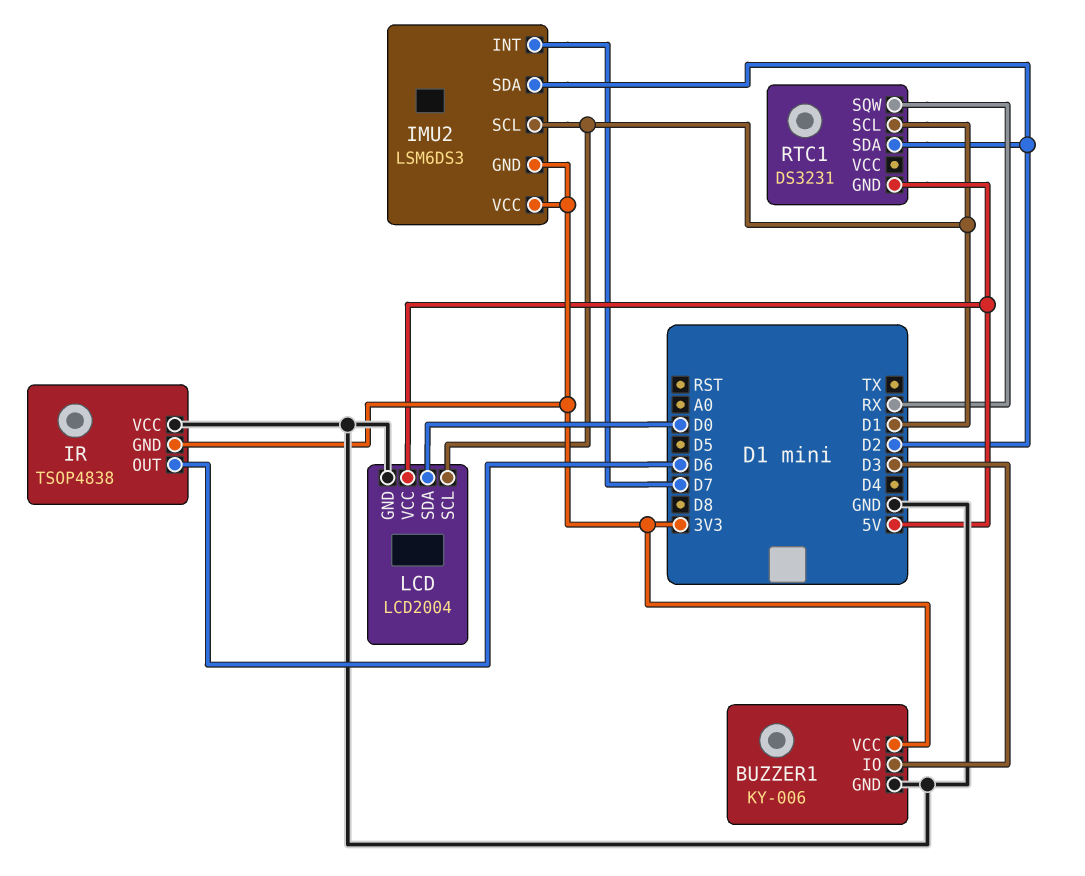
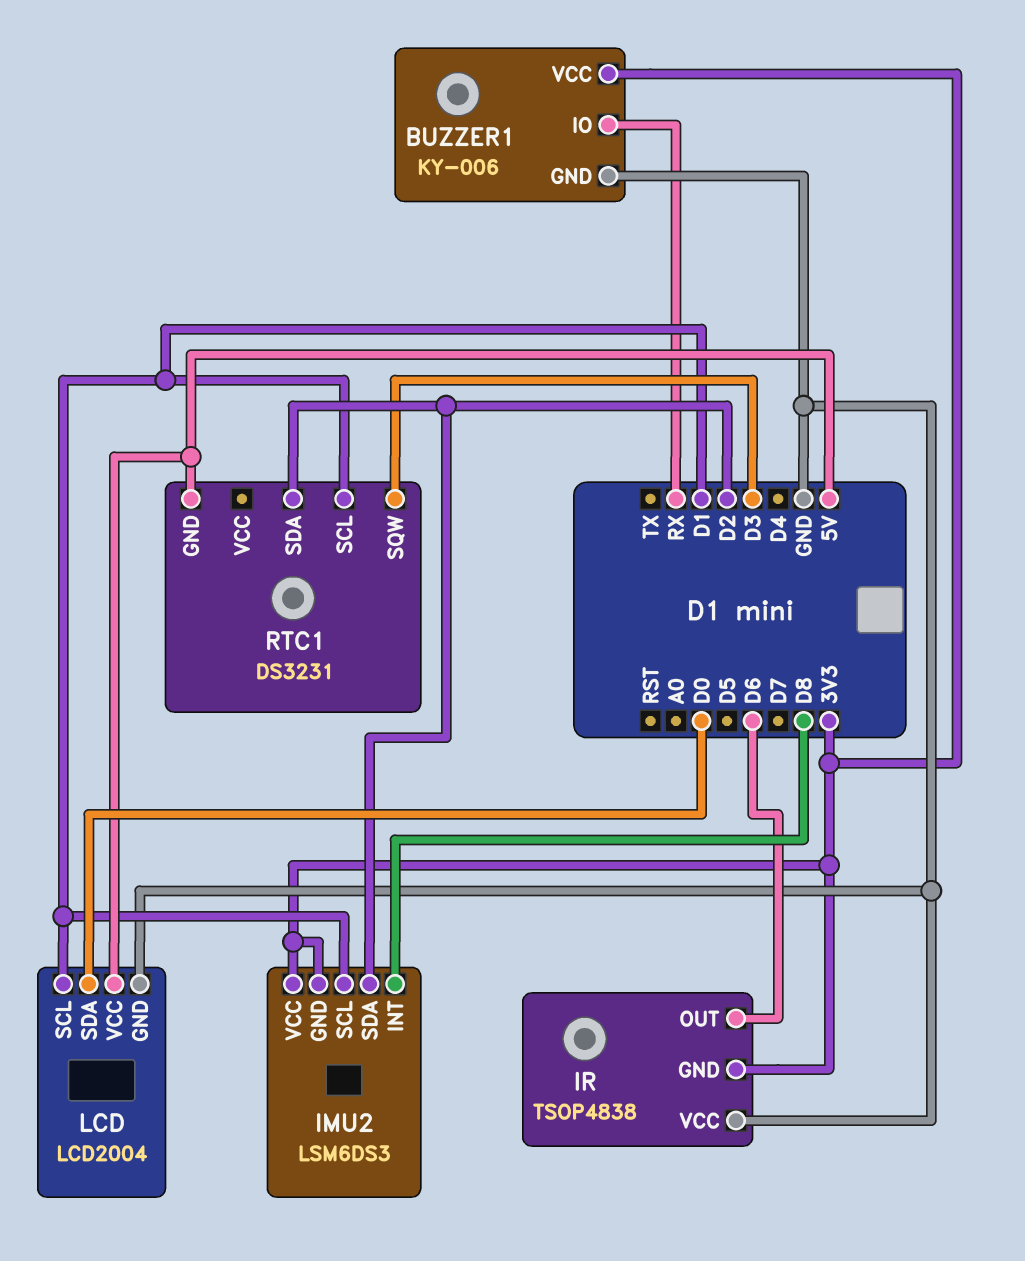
BUZZER1 pin IO: D3 -> RX
IMU2 pin INT: D7 -> D8
RTC1 pin SQW: RX -> D3

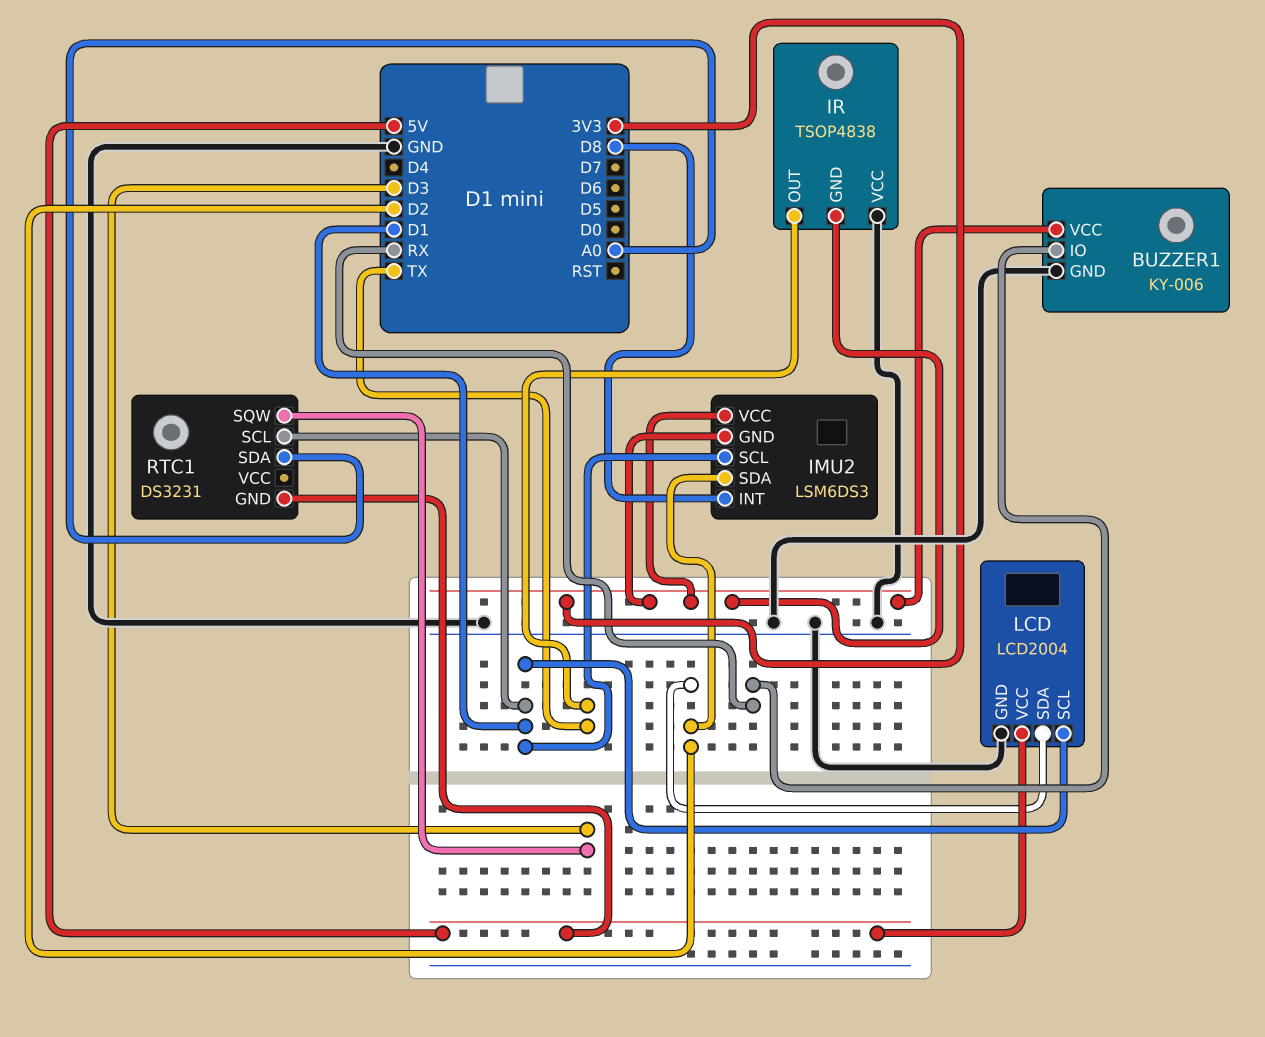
IR pin OUT: D6 -> TX
LCD pin SDA: D0 -> D2
RTC1 pin SDA: D2 -> A0

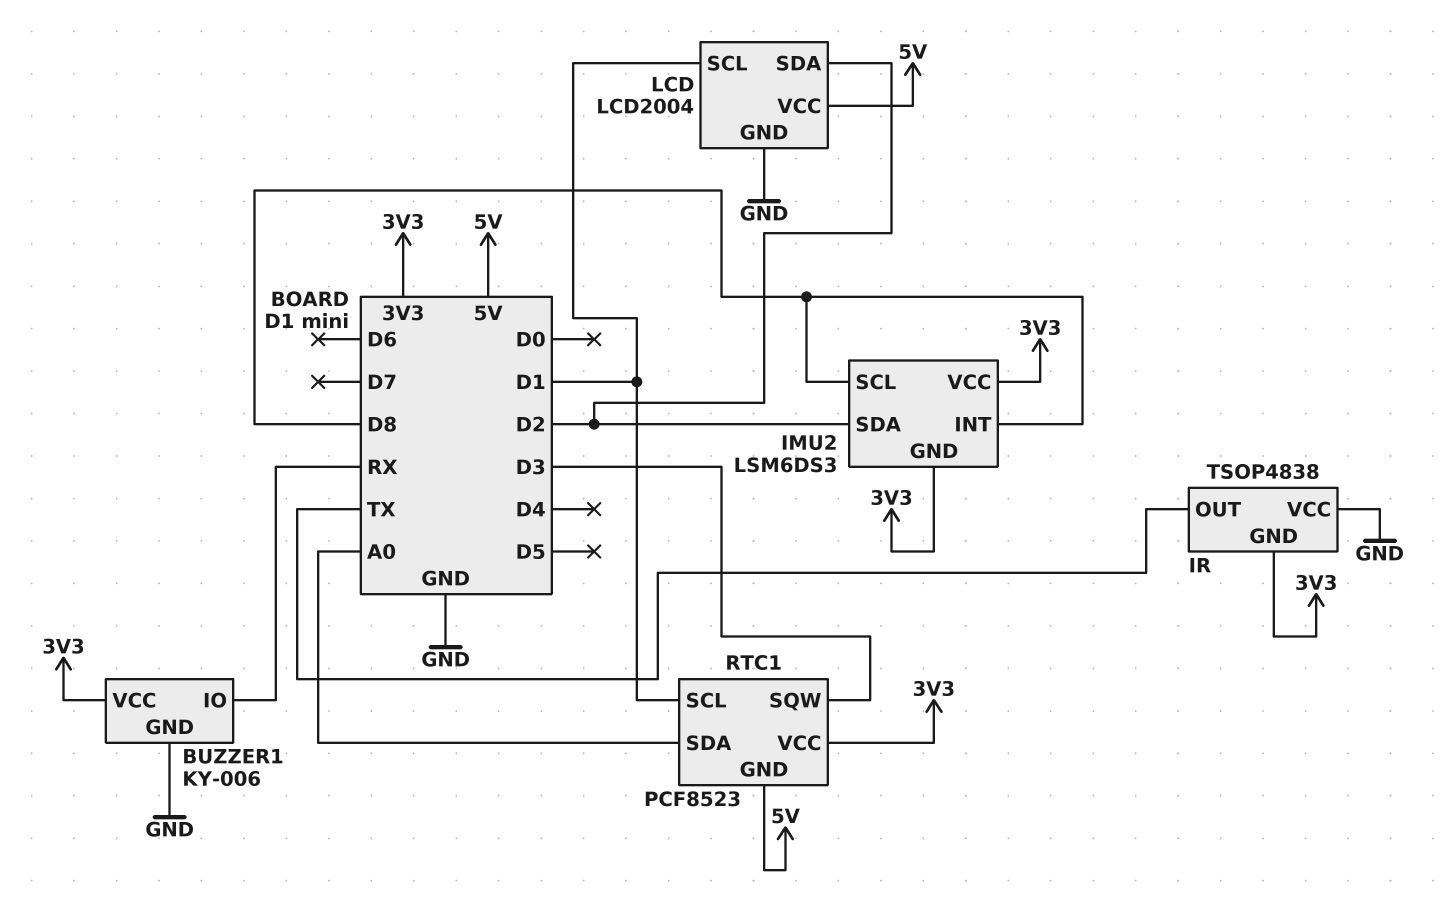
IMU2 pin SCL: D1 -> D8
RTC1: DS3231 -> PCF8523
RTC1 pin VCC: none -> 3V3

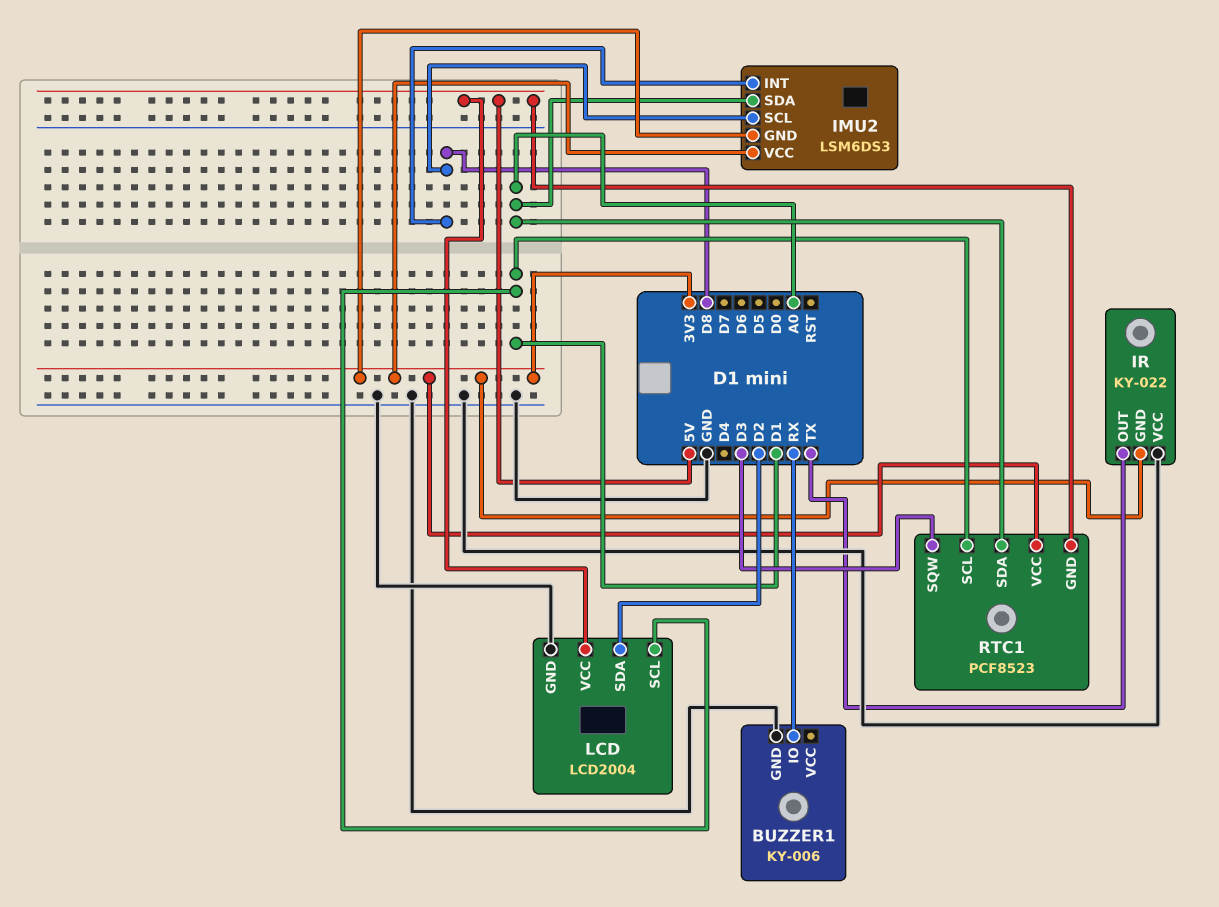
BUZZER1 pin VCC: 3V3 -> none
IMU2 pin SDA: D2 -> A0
IR: TSOP4838 -> KY-022

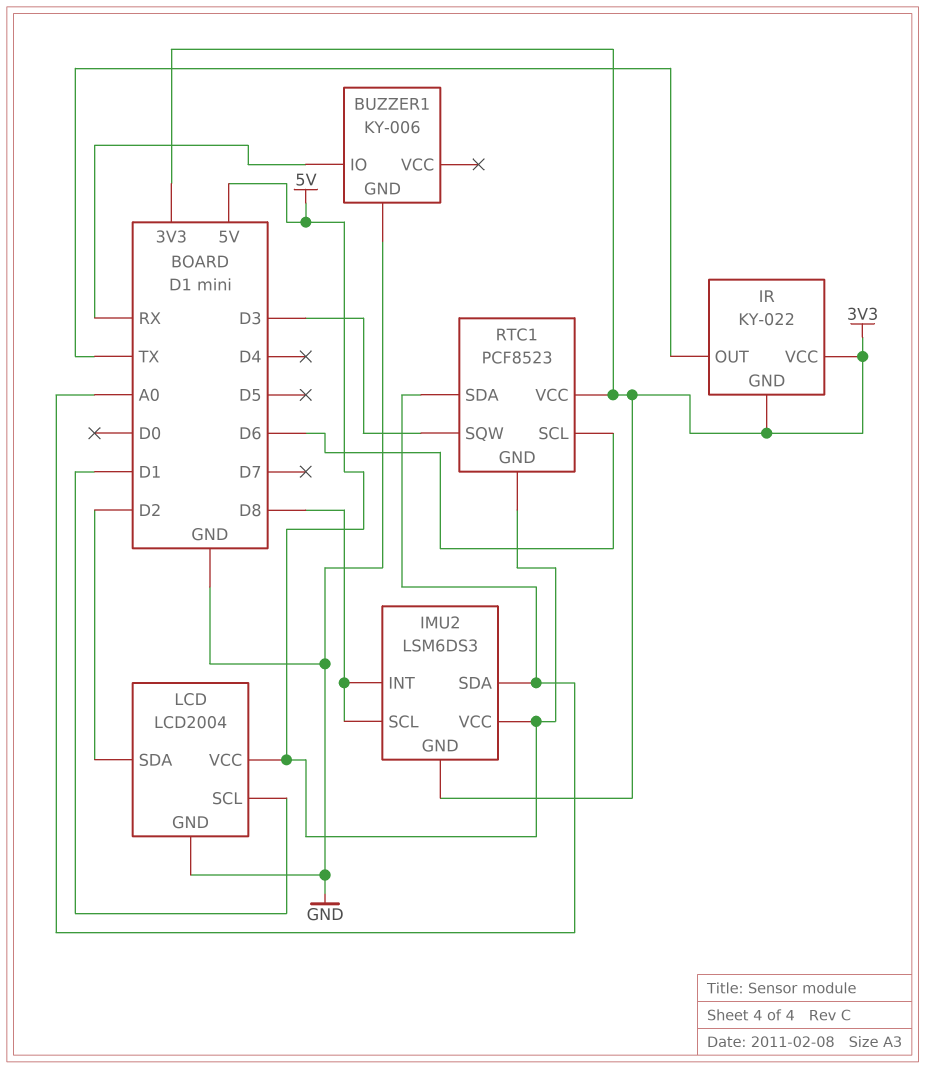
IMU2 pin VCC: 3V3 -> 5V
IR pin VCC: GND -> 3V3
RTC1 pin SCL: D1 -> D6

